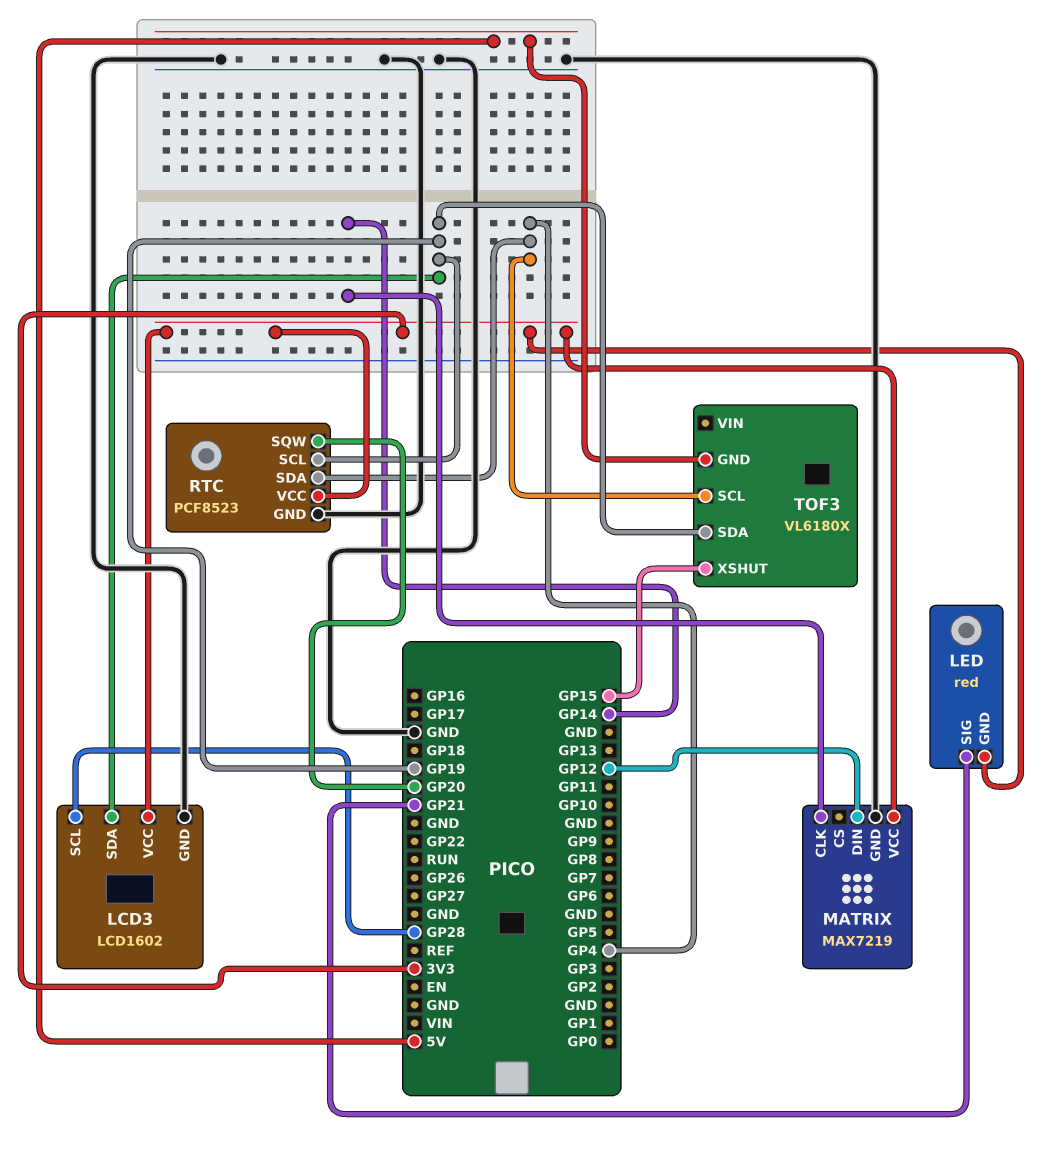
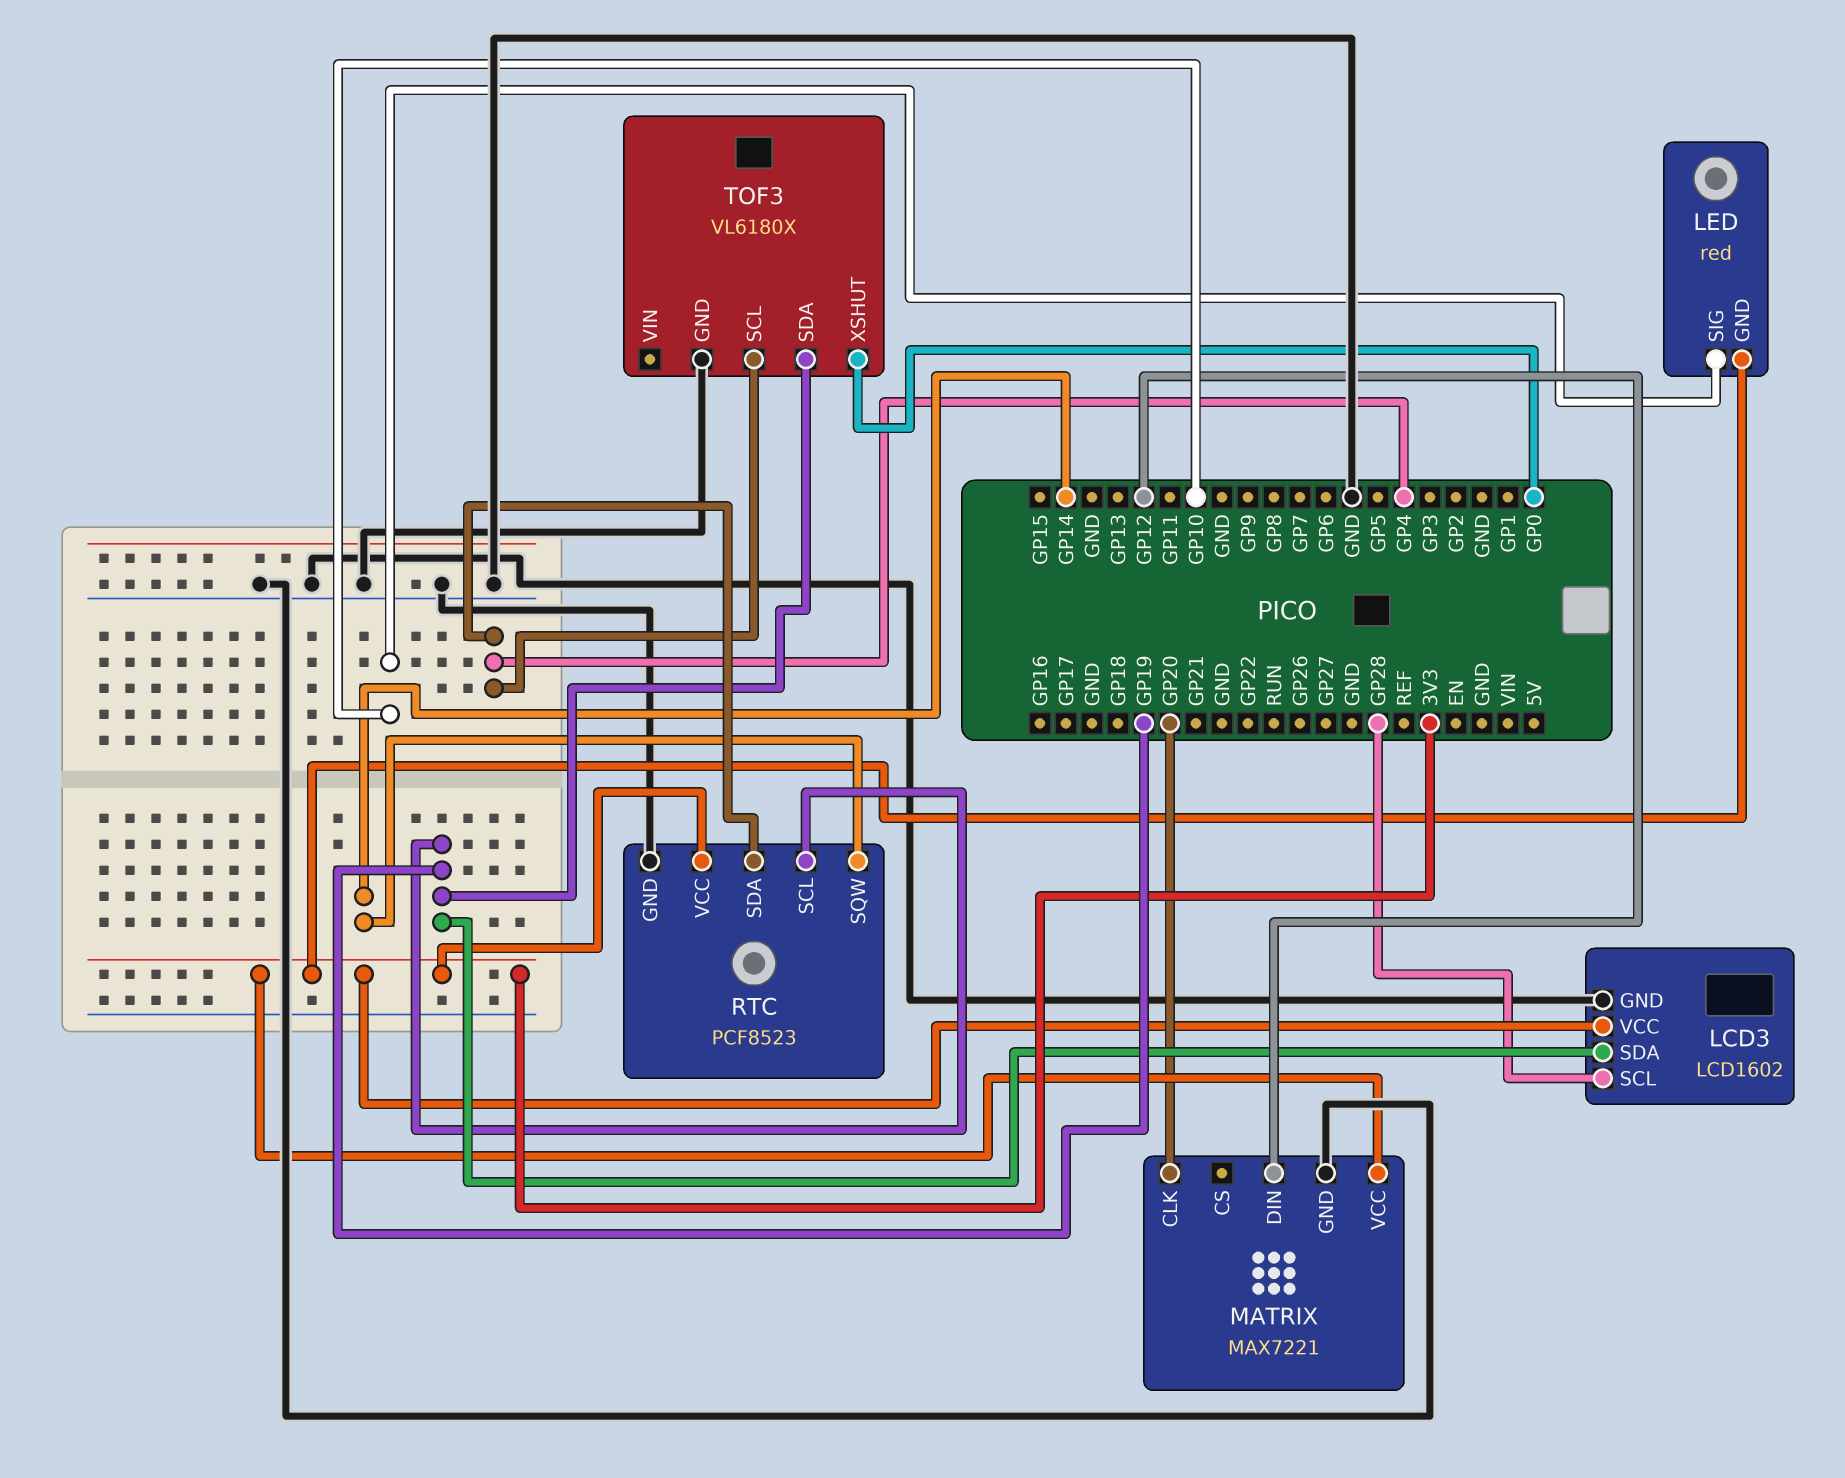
LED pin SIG: GP21 -> GP10
MATRIX: MAX7219 -> MAX7221
MATRIX pin CLK: GP14 -> GP20
RTC pin SQW: GP20 -> GP14
TOF3 pin GND: 5V -> GND
TOF3 pin XSHUT: GP15 -> GP0

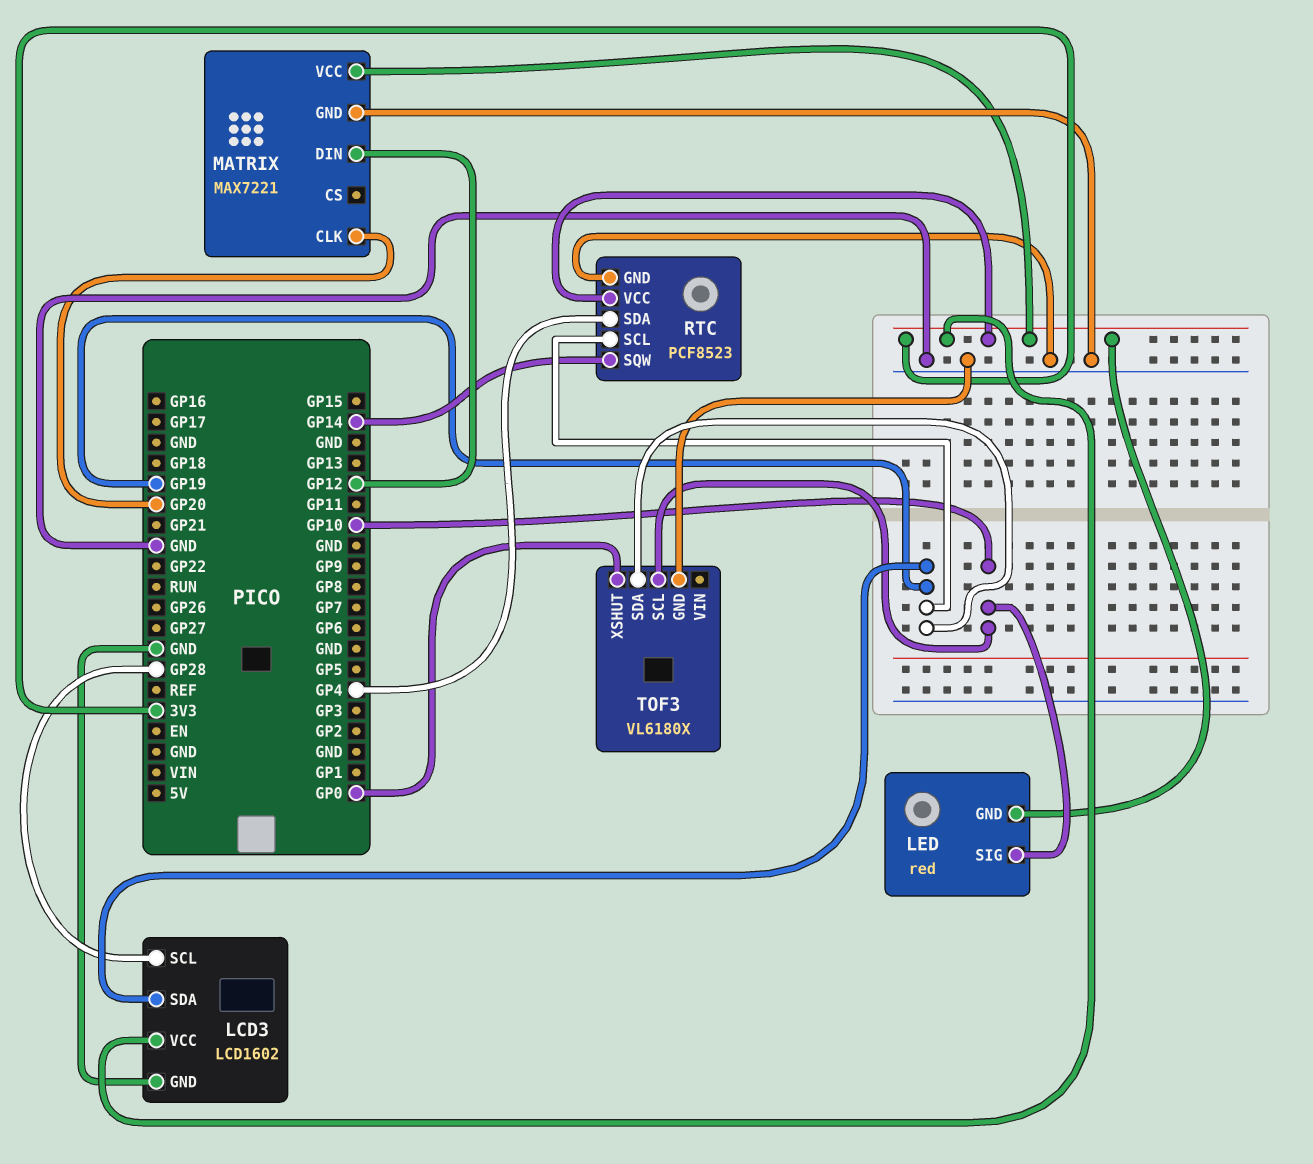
TOF3 pin SCL: GP4 -> GP10

